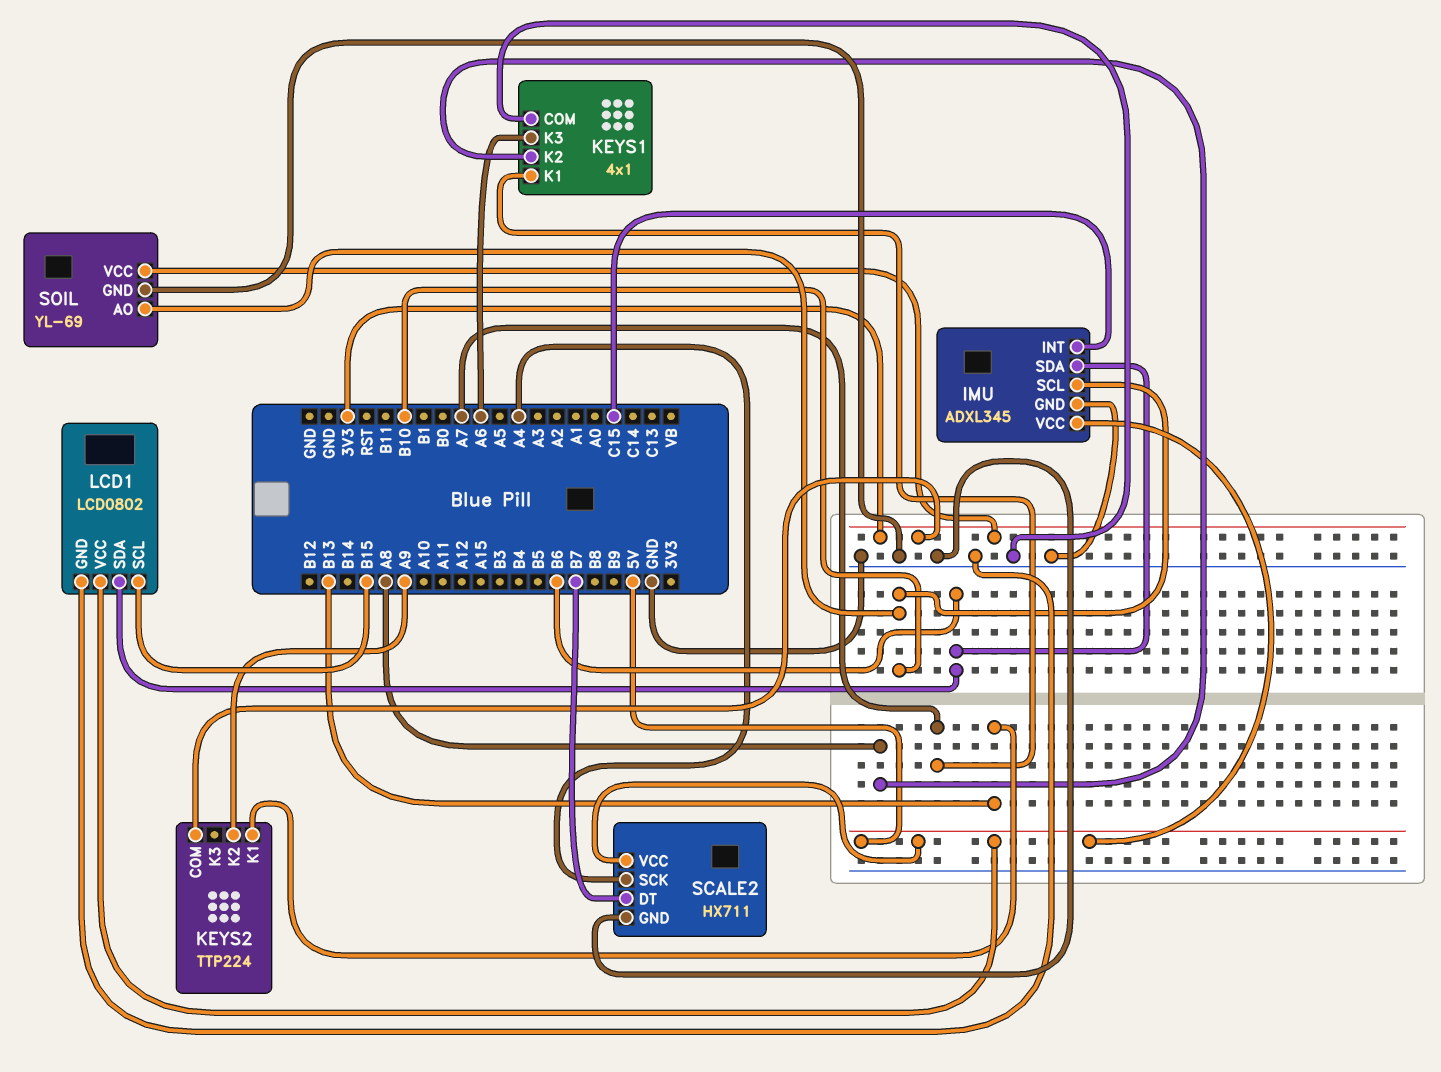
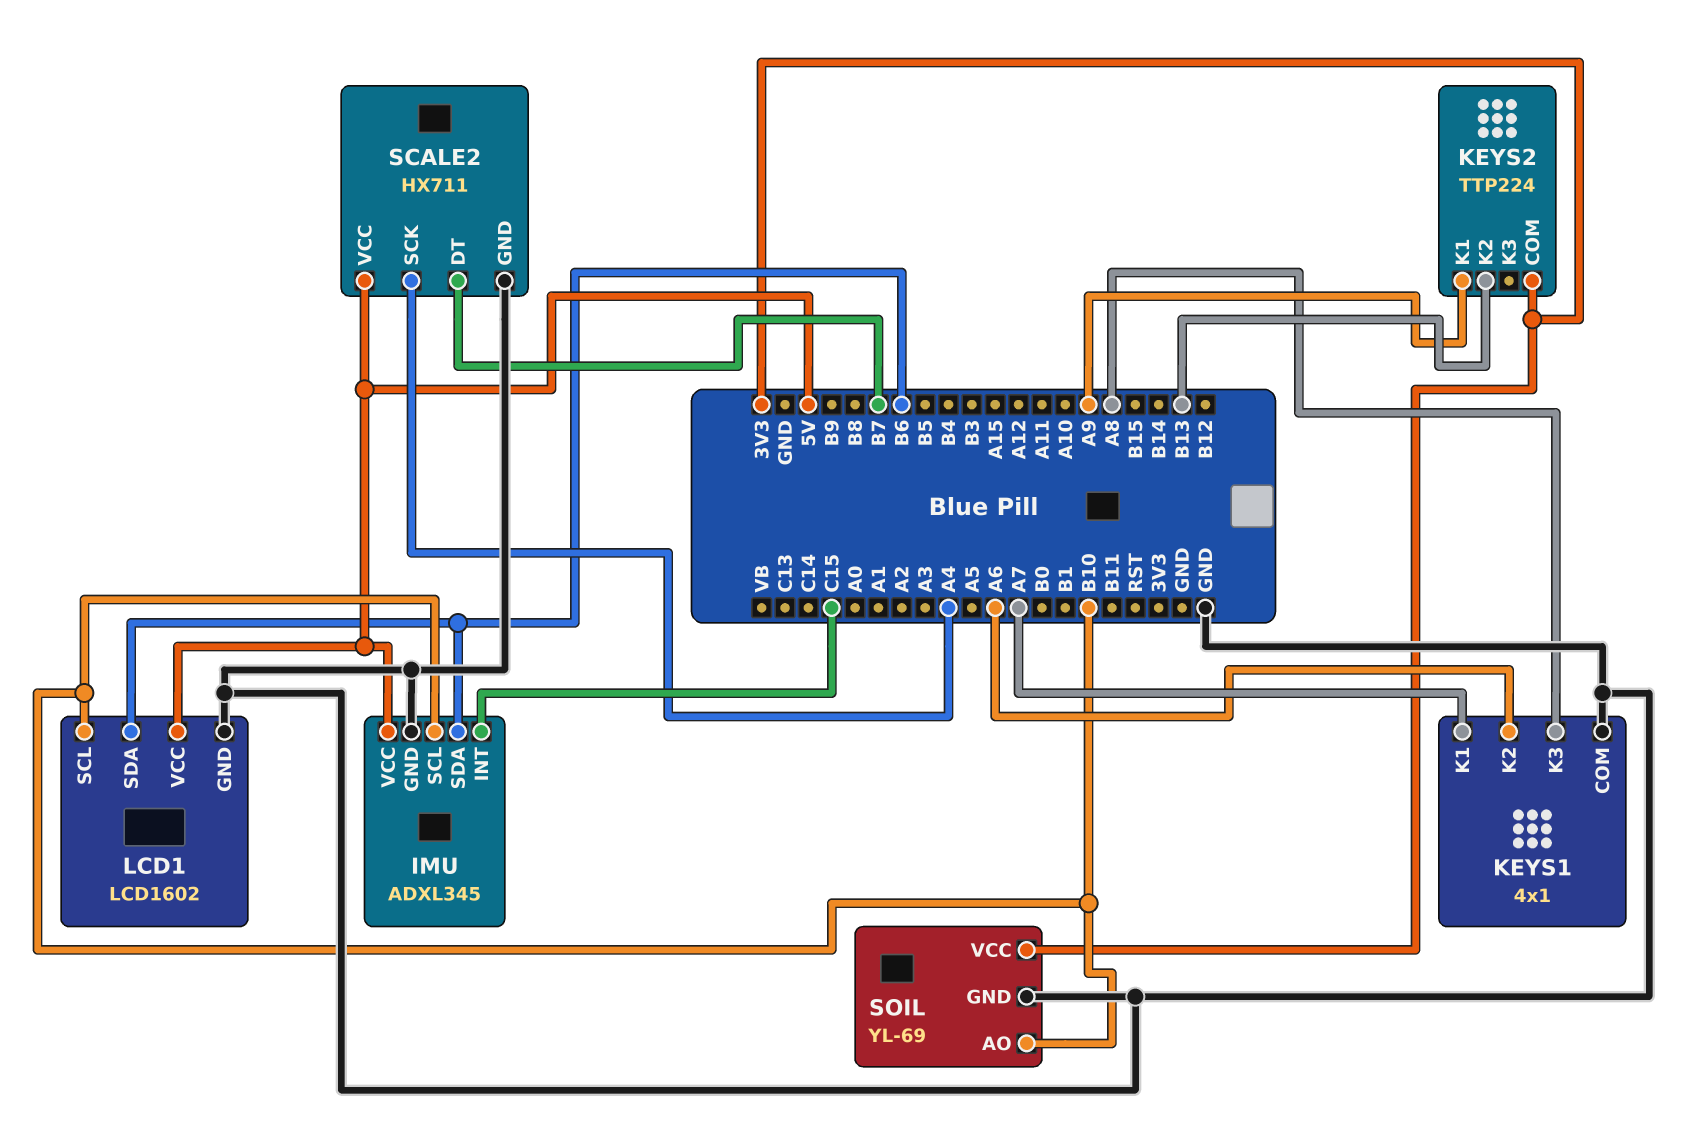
KEYS1 pin K2: A8 -> A6
KEYS1 pin K3: A6 -> A8
KEYS2 pin K1: B13 -> A9
KEYS2 pin K2: A9 -> B13
LCD1: LCD0802 -> LCD1602
LCD1 pin SCL: B15 -> B10

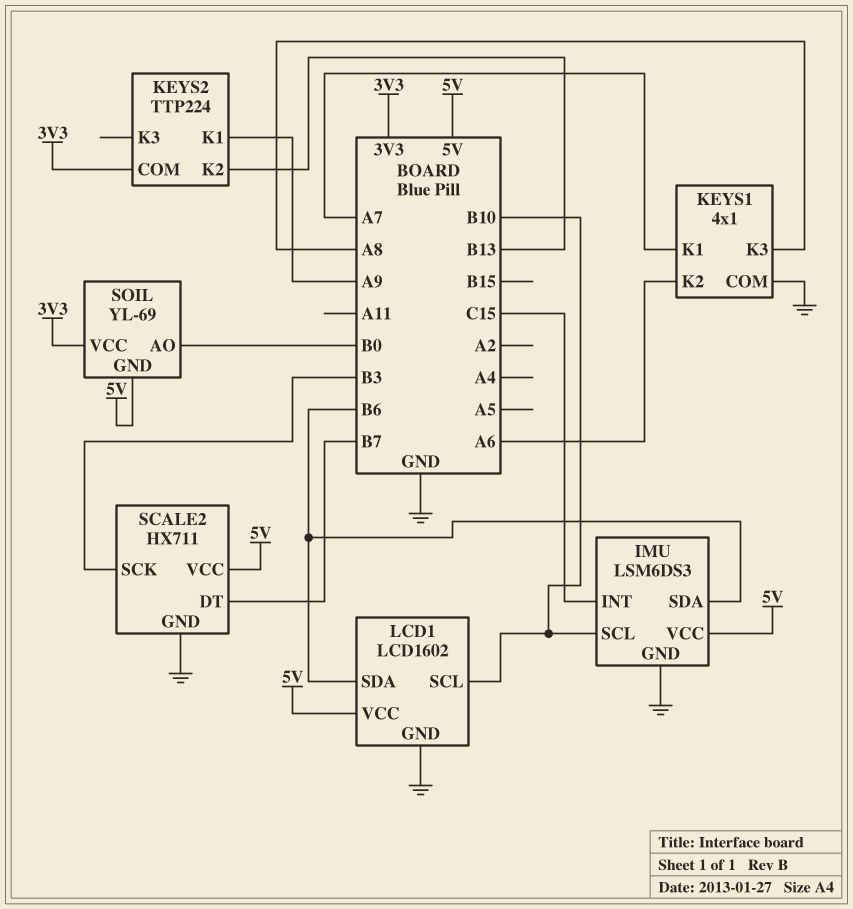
IMU: ADXL345 -> LSM6DS3
SCALE2 pin SCK: A4 -> B3
SOIL pin AO: B10 -> B0
SOIL pin GND: GND -> 5V

